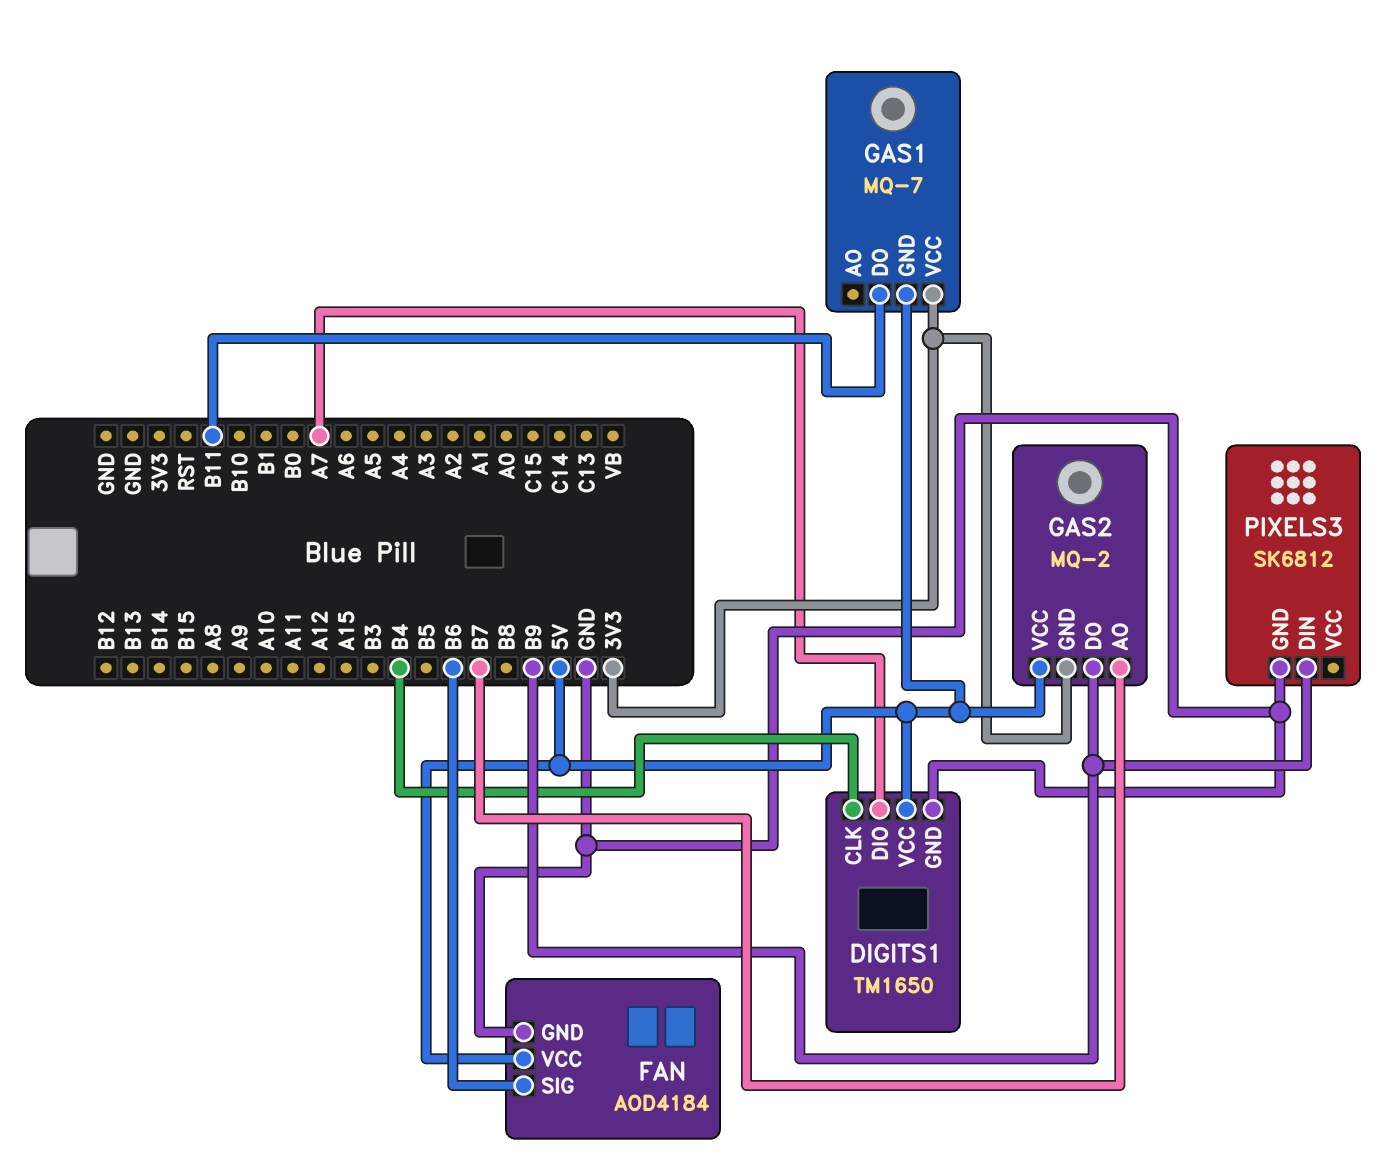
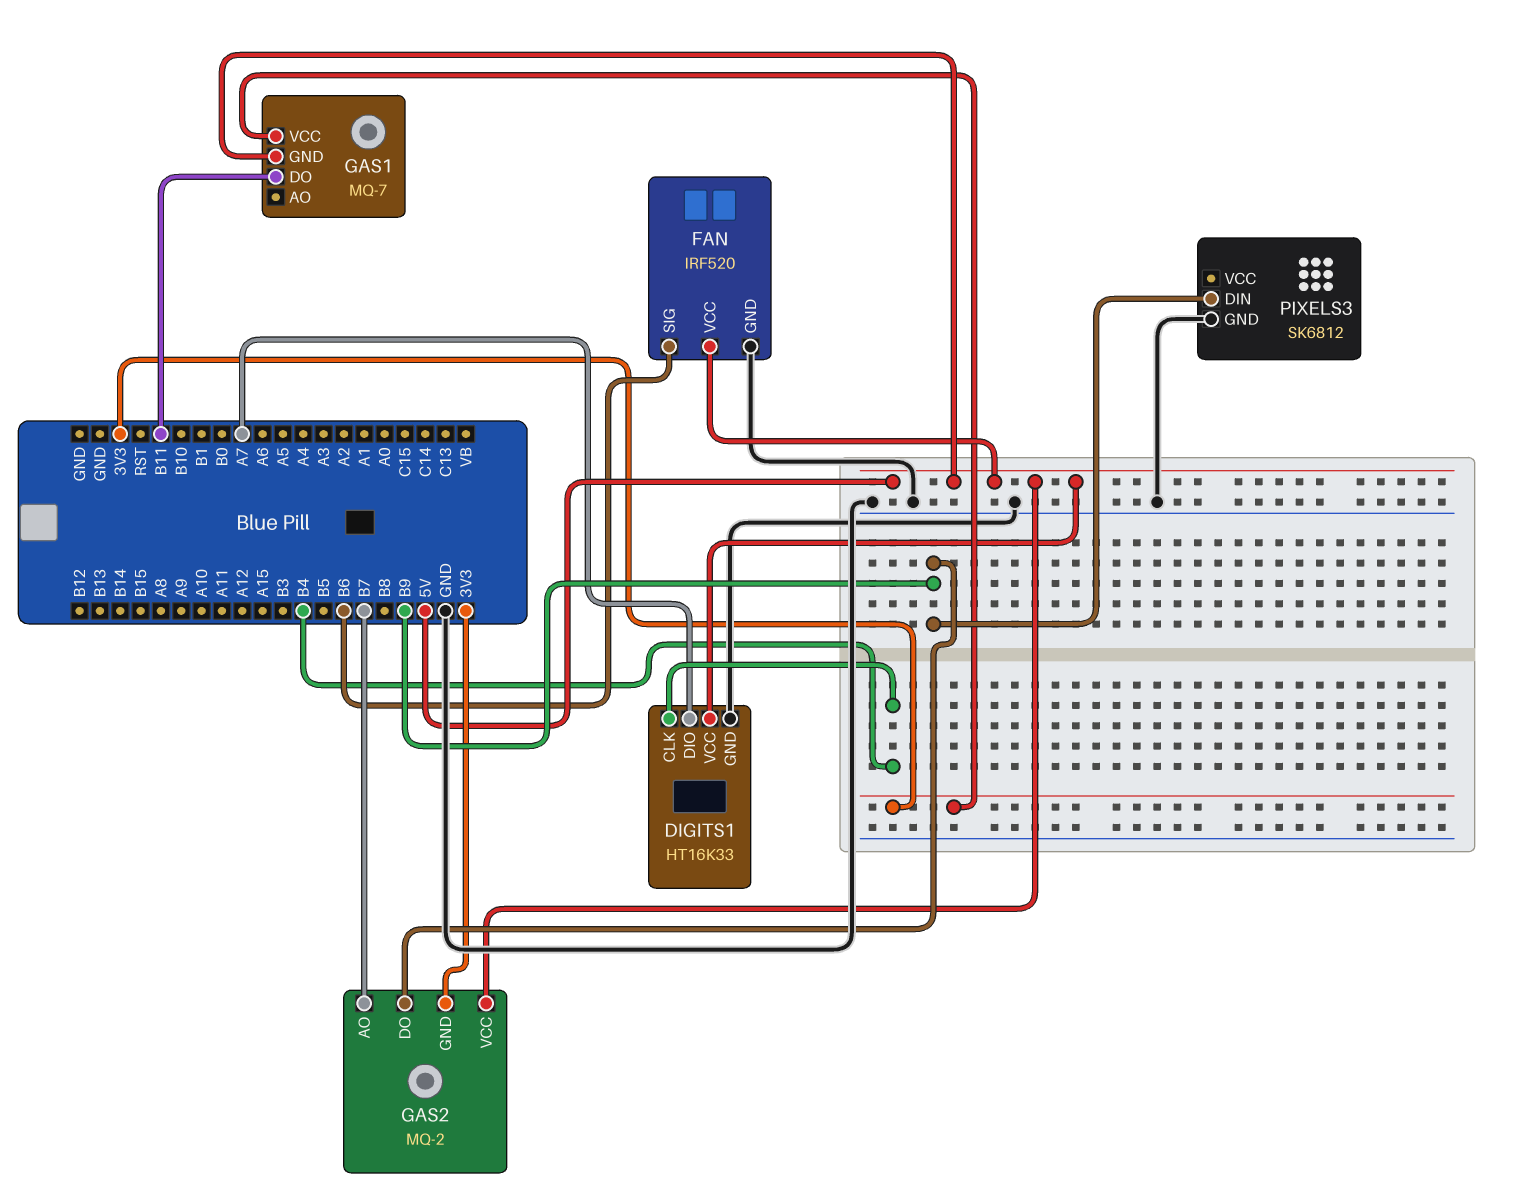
DIGITS1: TM1650 -> HT16K33
FAN: AOD4184 -> IRF520

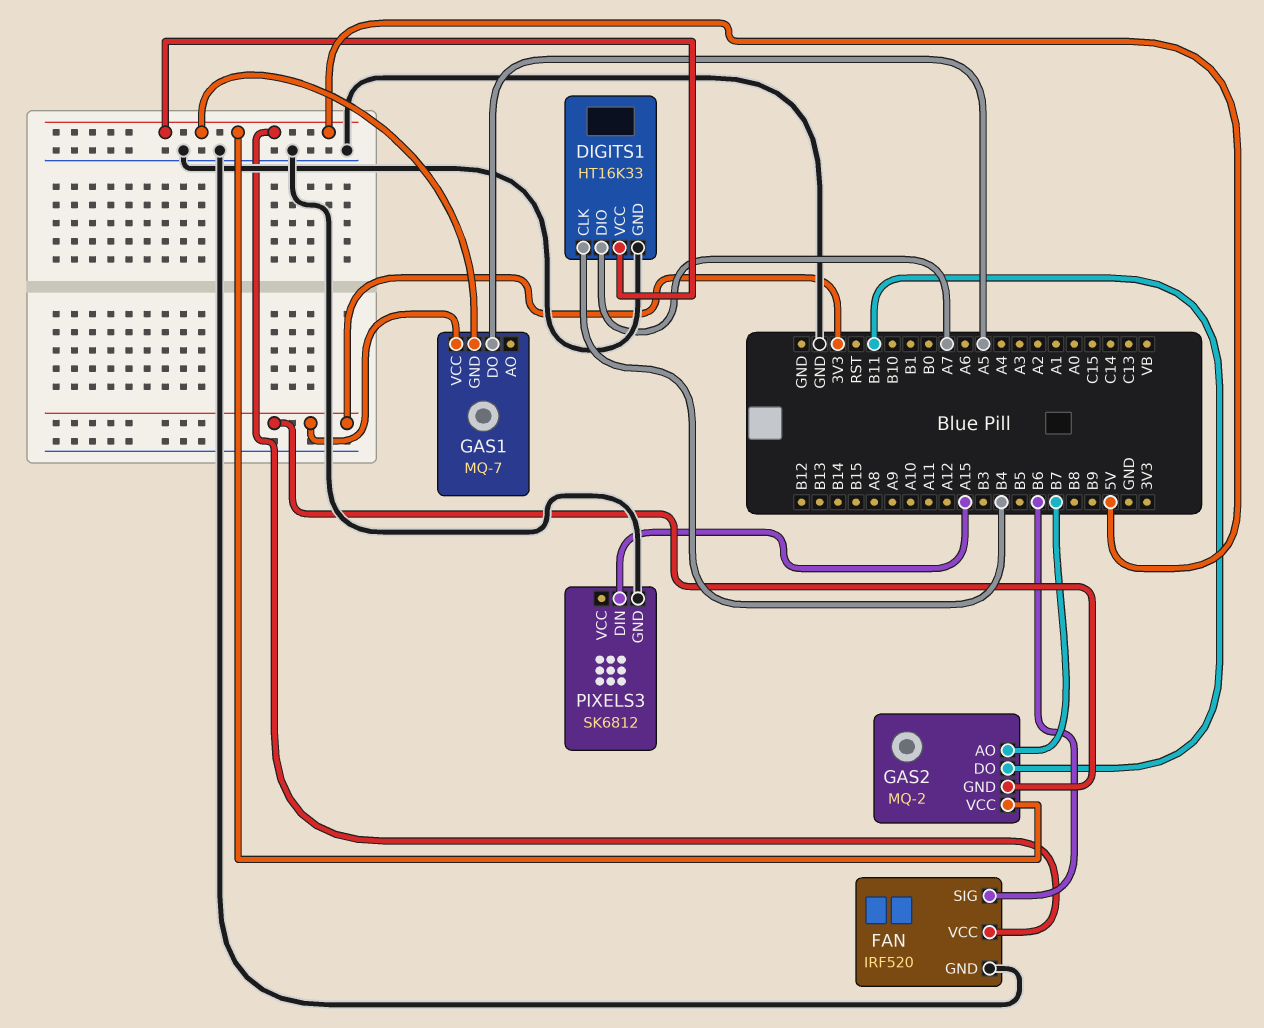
GAS1 pin DO: B11 -> A5
GAS2 pin DO: B9 -> B11
PIXELS3 pin DIN: B9 -> A15

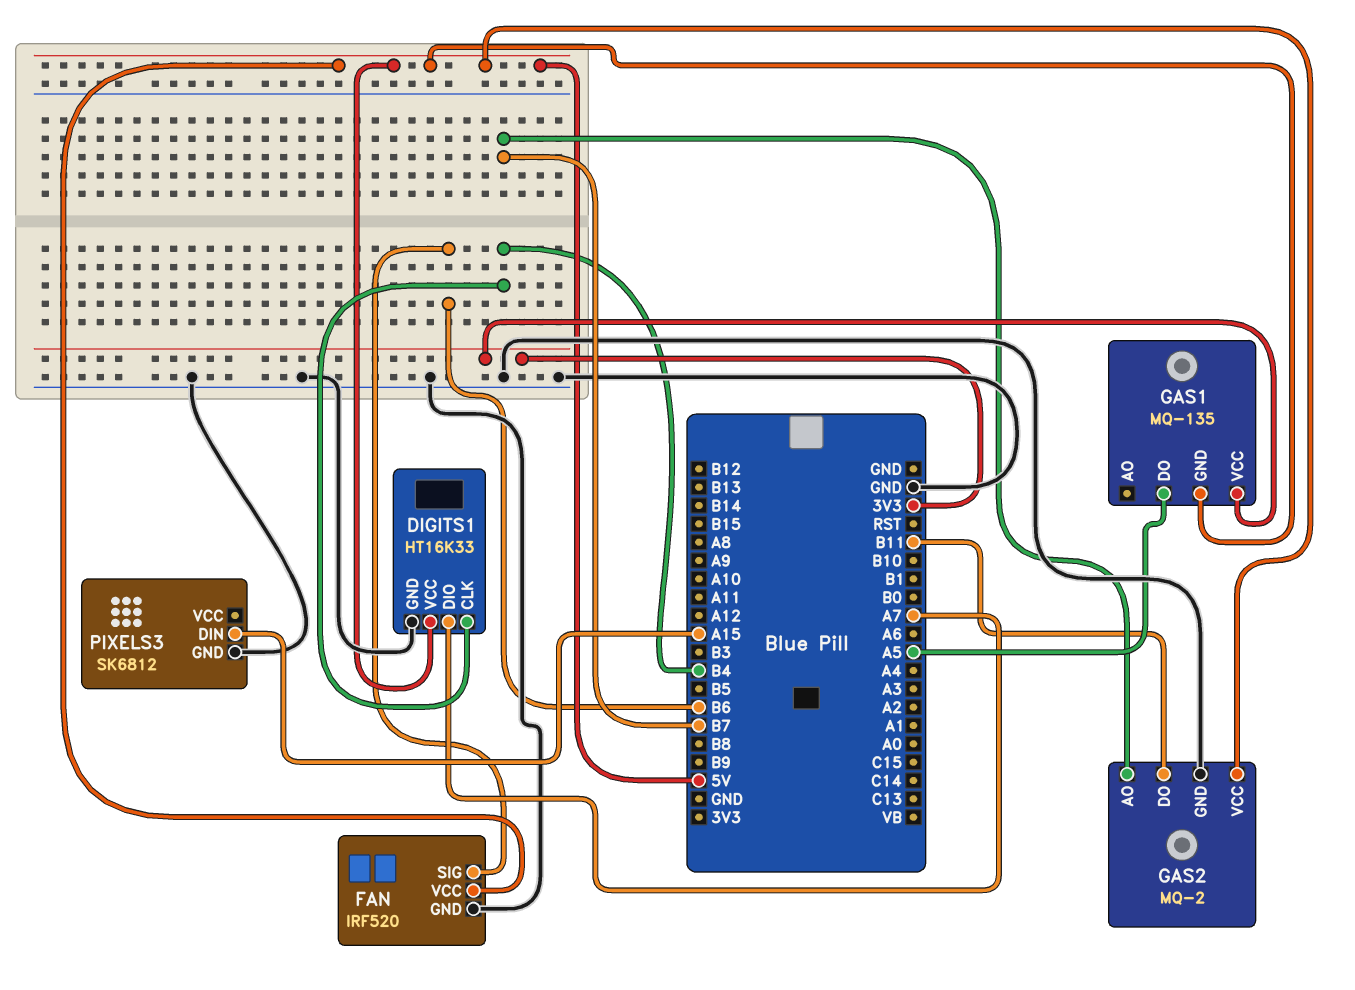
GAS1: MQ-7 -> MQ-135
GAS2 pin GND: 3V3 -> GND

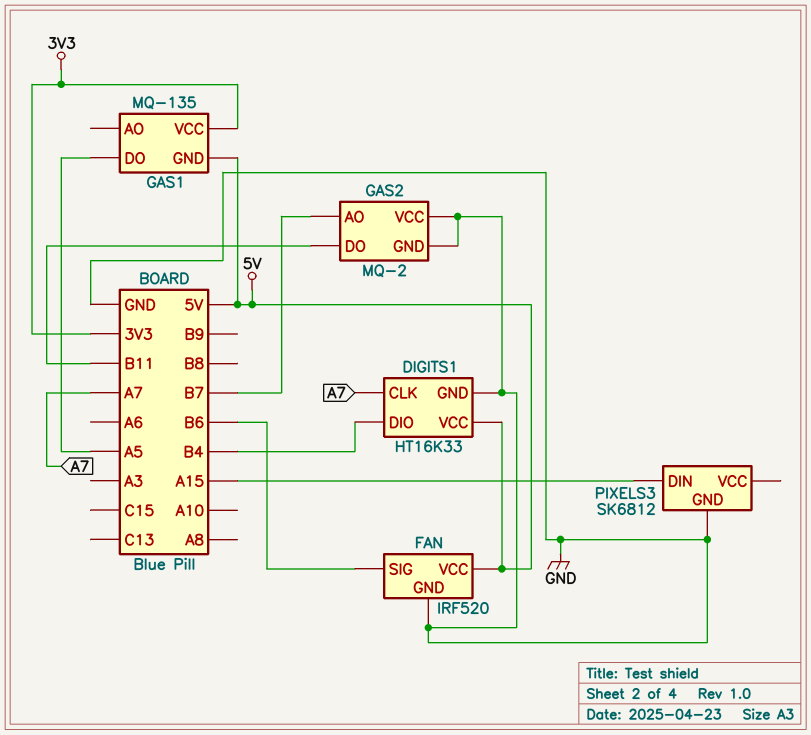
DIGITS1 pin CLK: B4 -> A7
DIGITS1 pin DIO: A7 -> B4
GAS2 pin VCC: 5V -> GND

